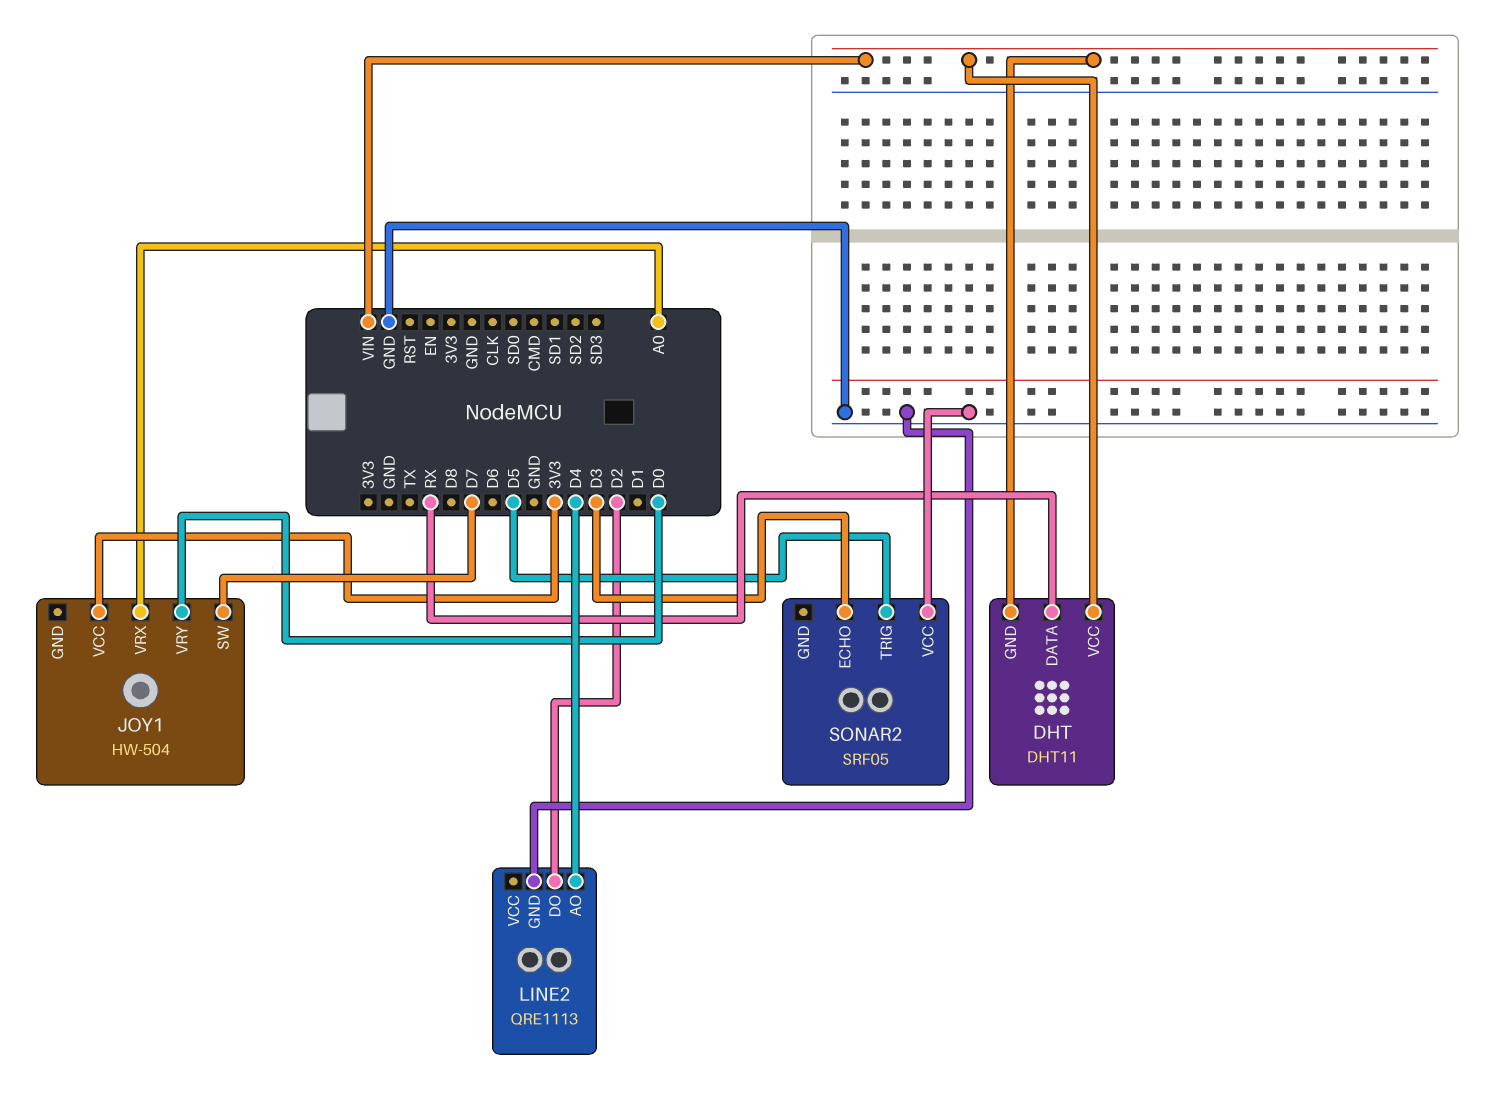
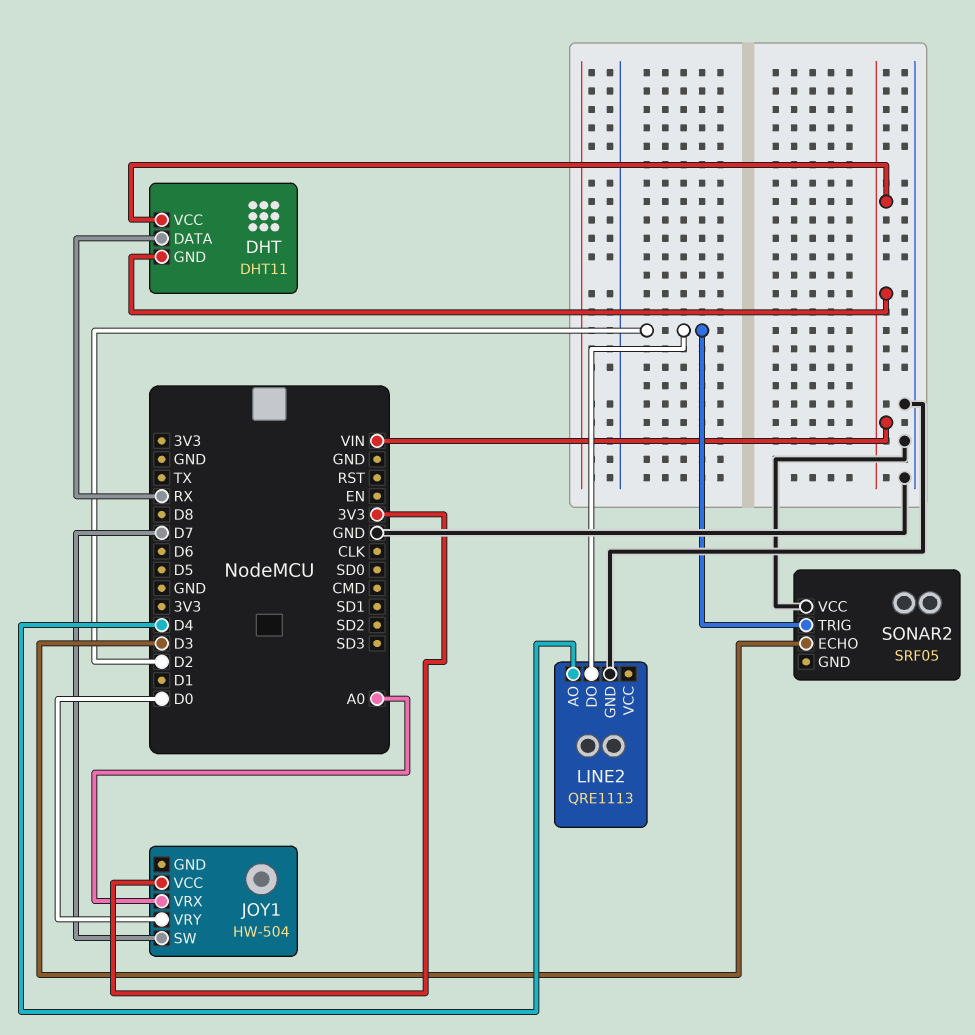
SONAR2 pin TRIG: D5 -> D2

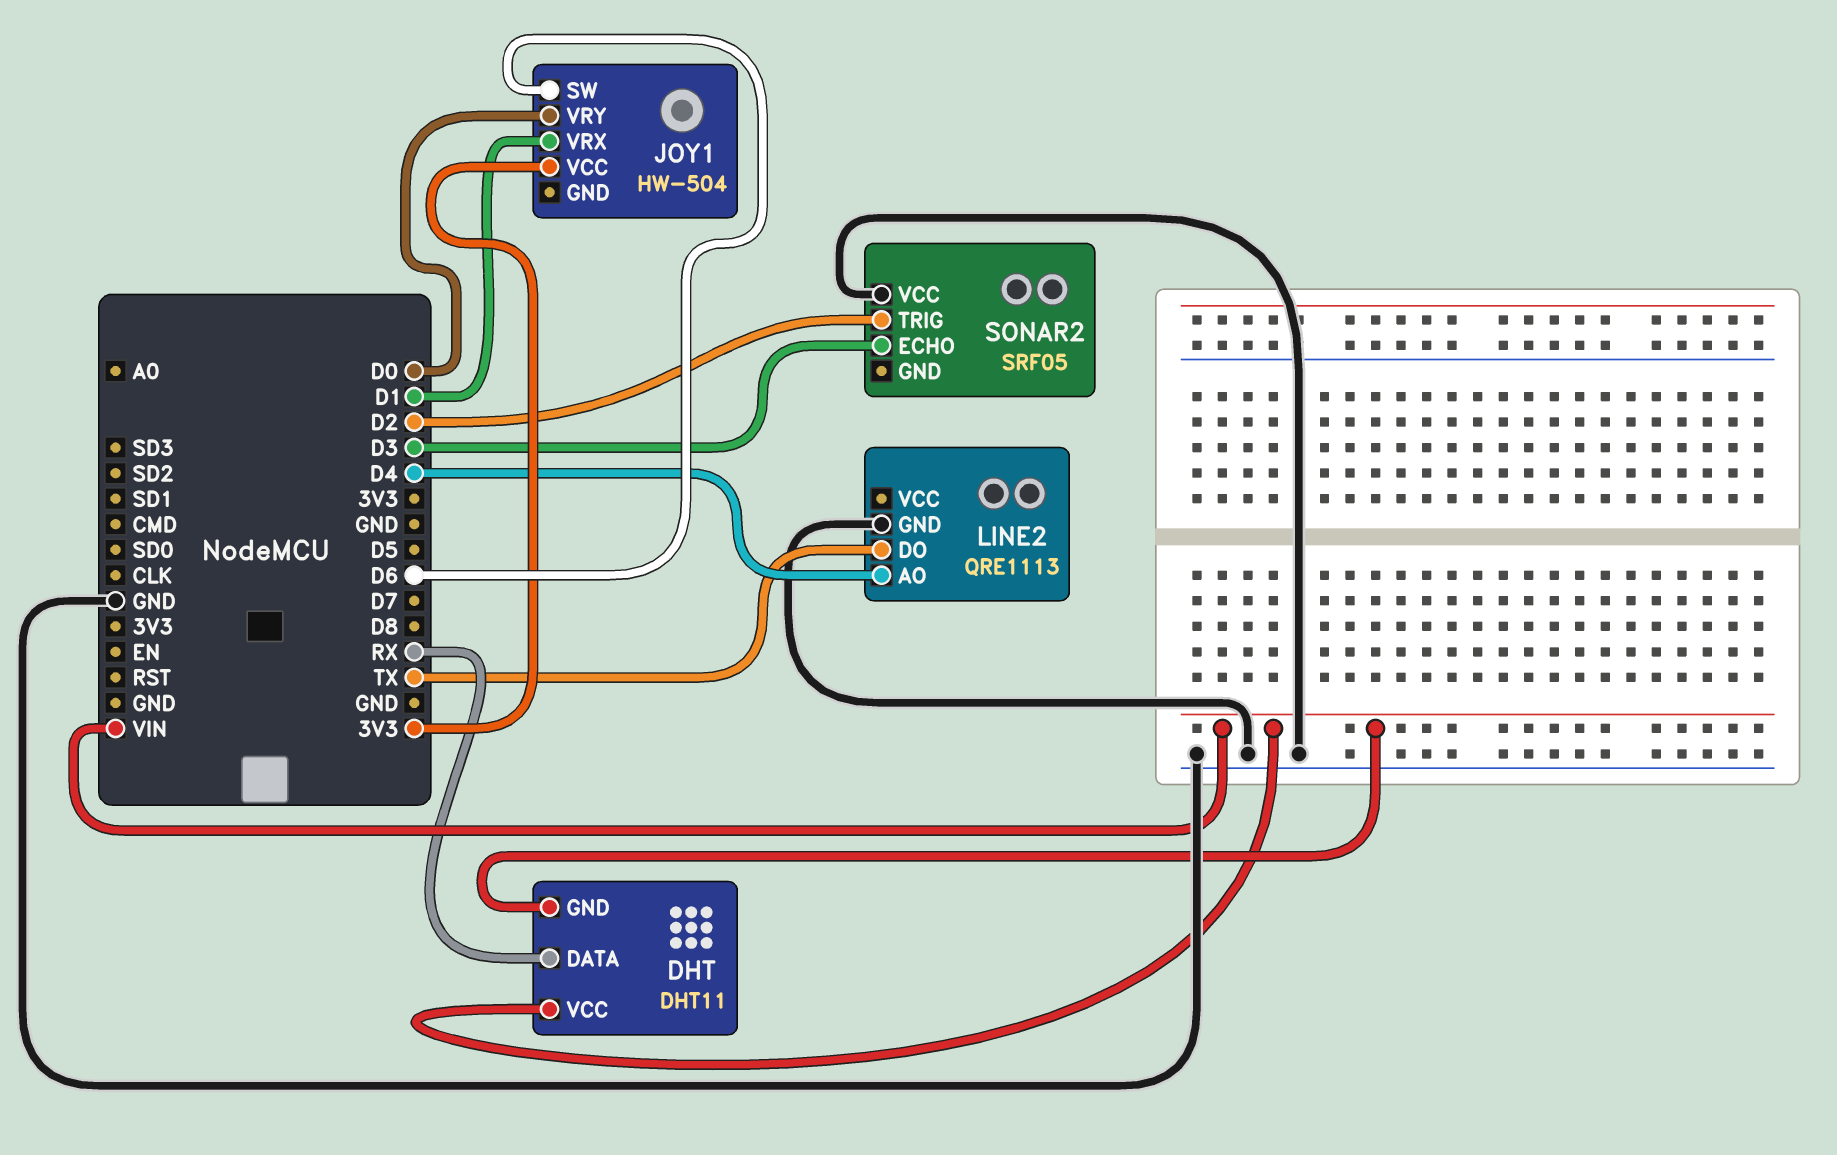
JOY1 pin SW: D7 -> D6
JOY1 pin VRX: A0 -> D1
LINE2 pin DO: D2 -> TX

